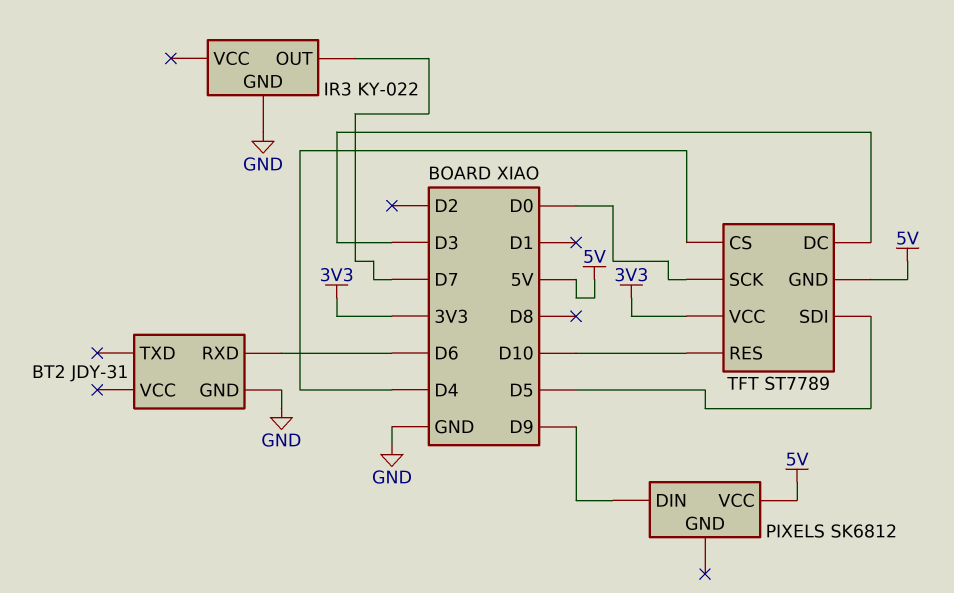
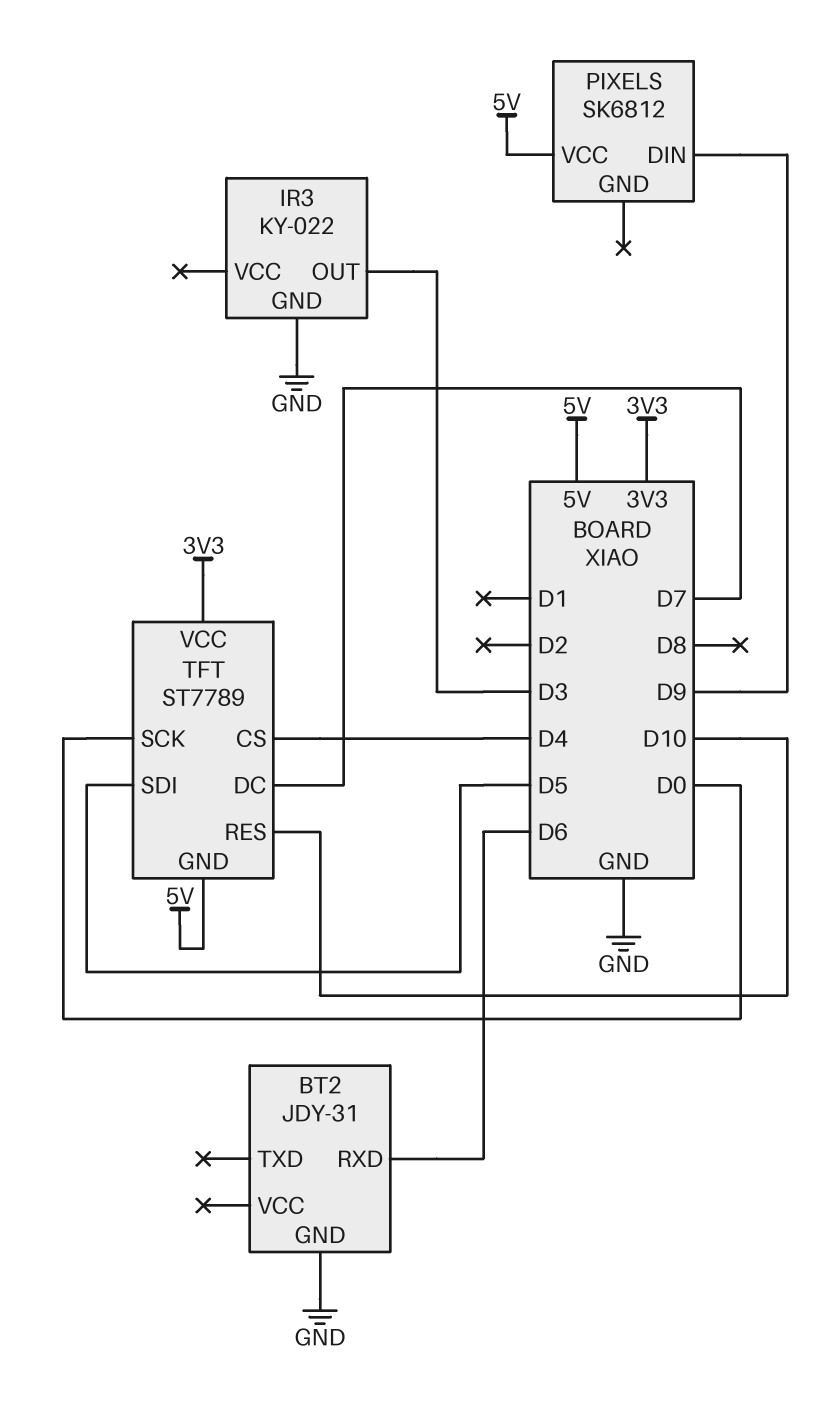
IR3 pin OUT: D7 -> D3
TFT pin DC: D3 -> D7

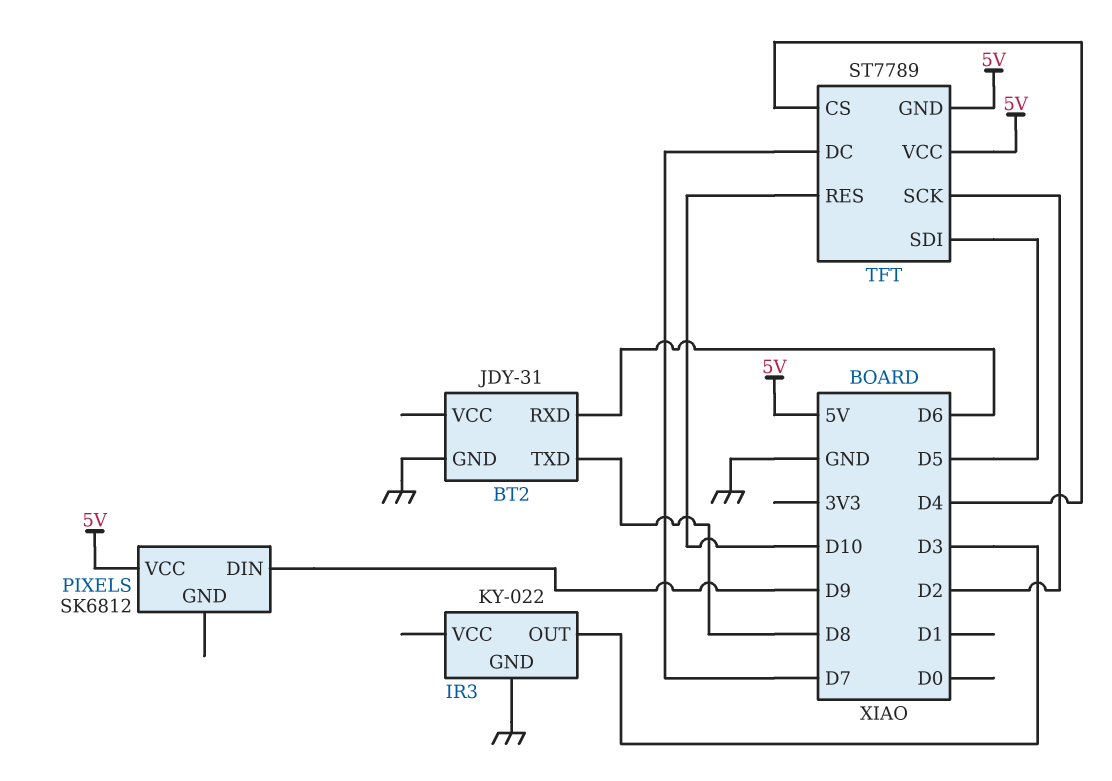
BT2 pin TXD: none -> D8
TFT pin SCK: D0 -> D2
TFT pin VCC: 3V3 -> 5V

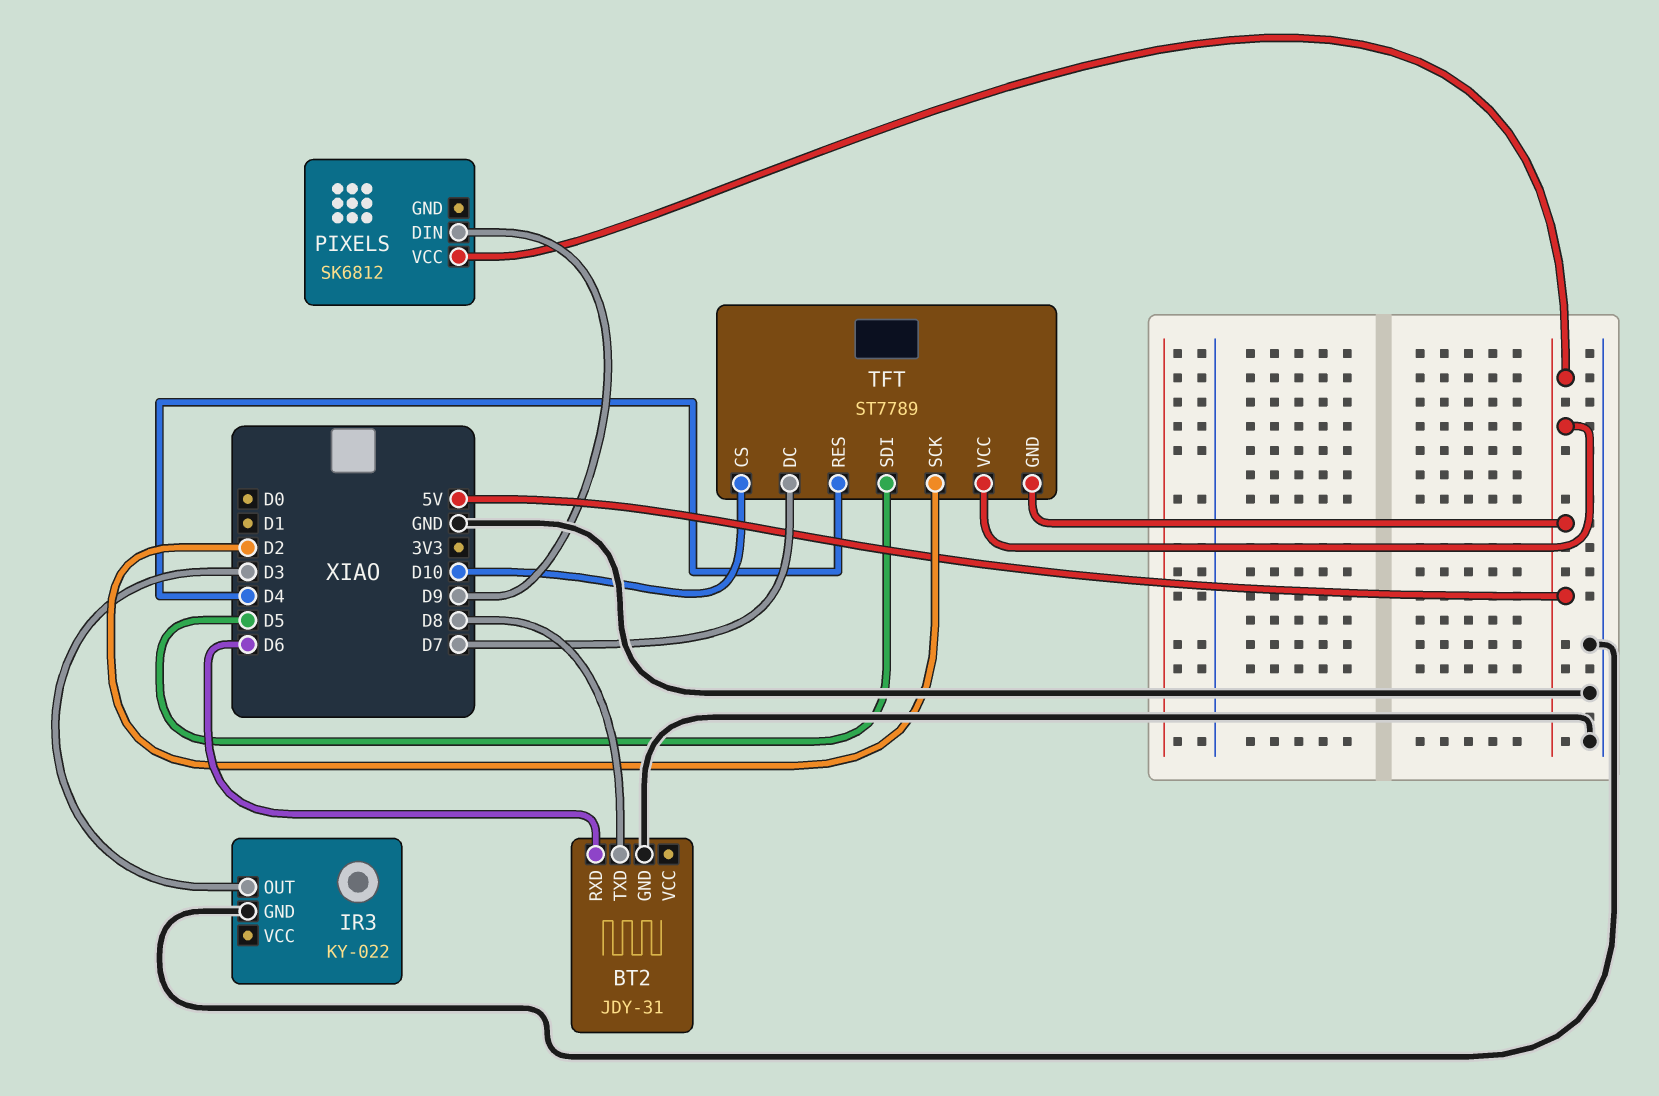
TFT pin CS: D4 -> D10
TFT pin RES: D10 -> D4

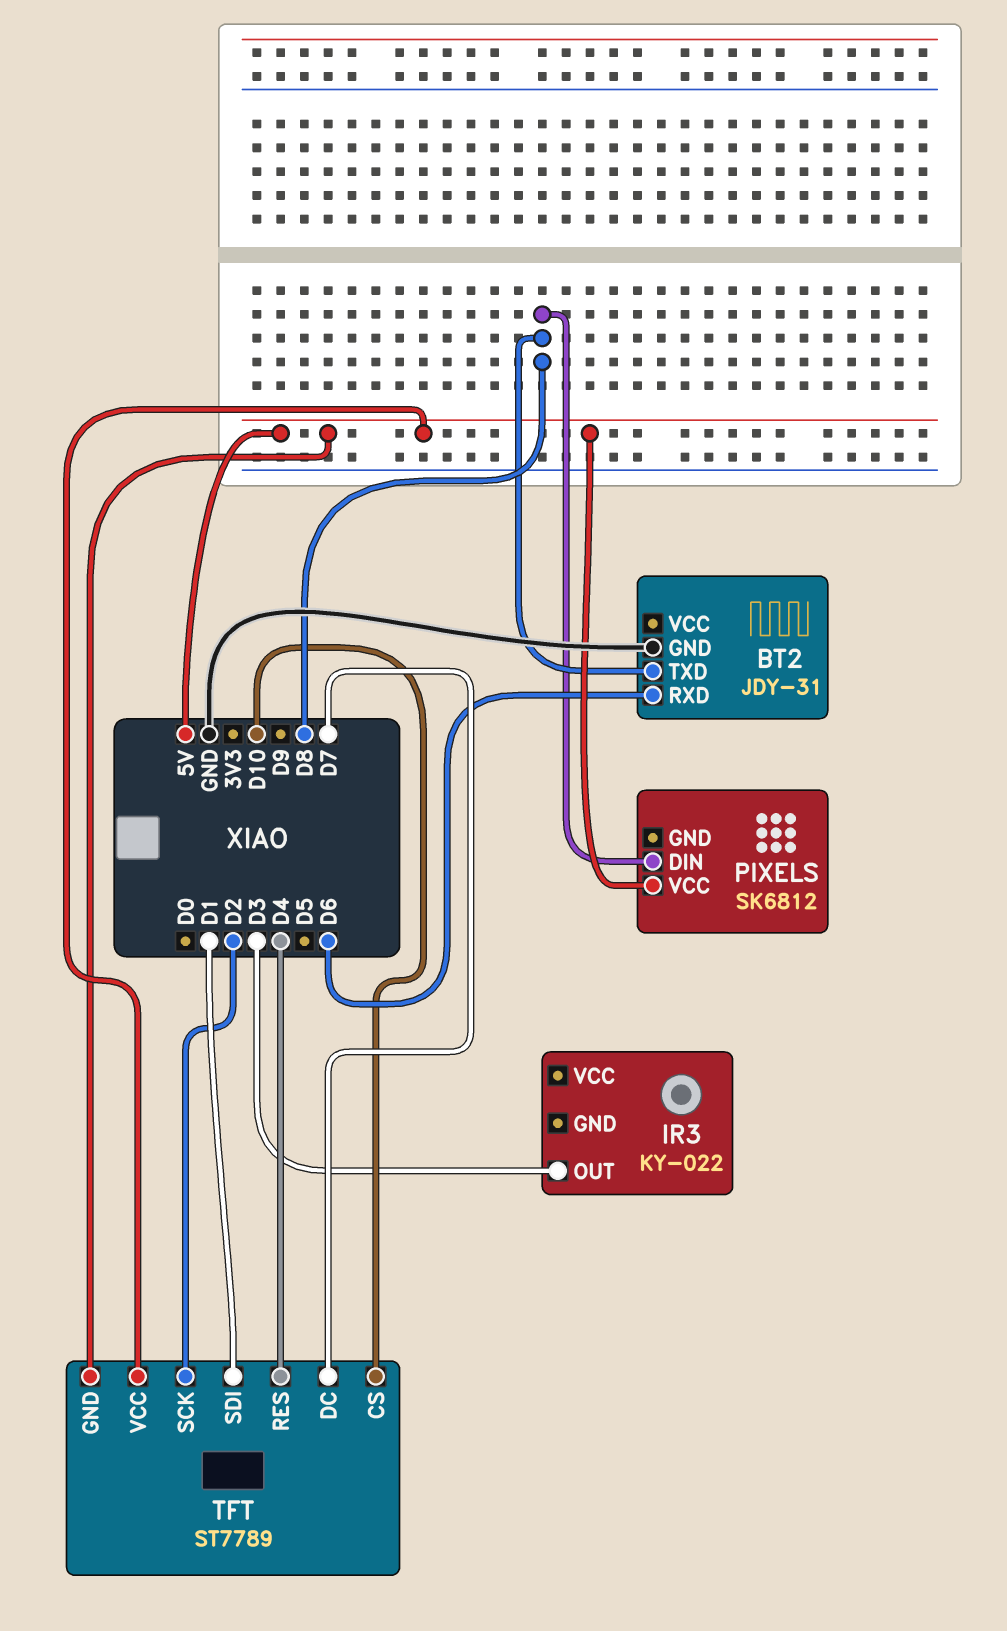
IR3 pin GND: GND -> none
PIXELS pin DIN: D9 -> D8
TFT pin SDI: D5 -> D1

